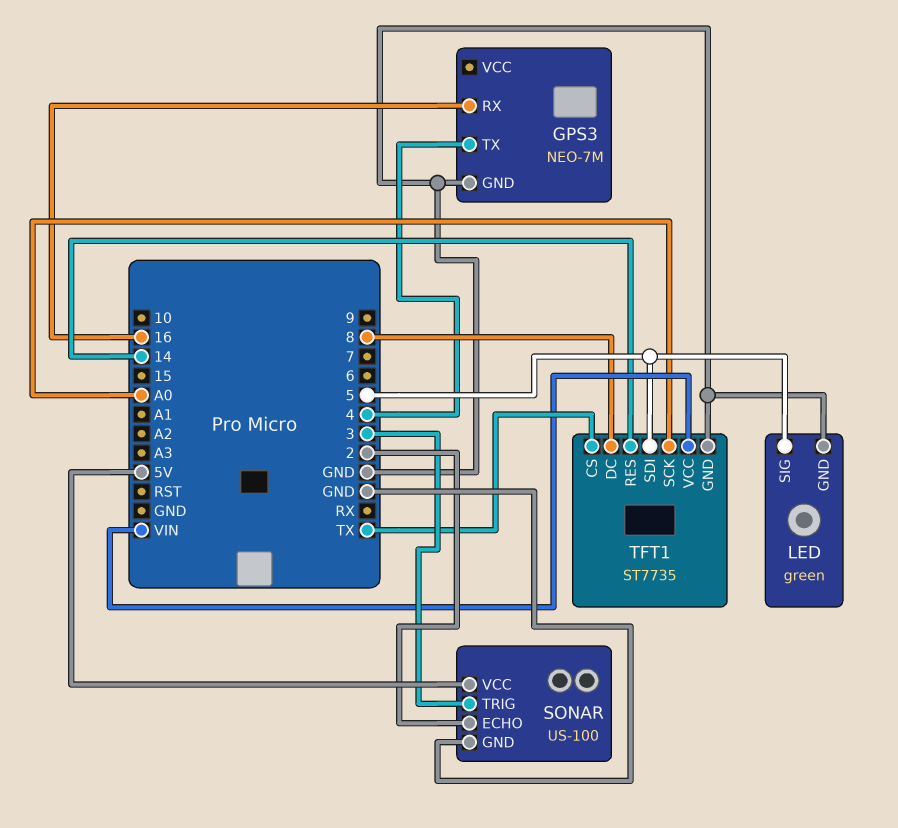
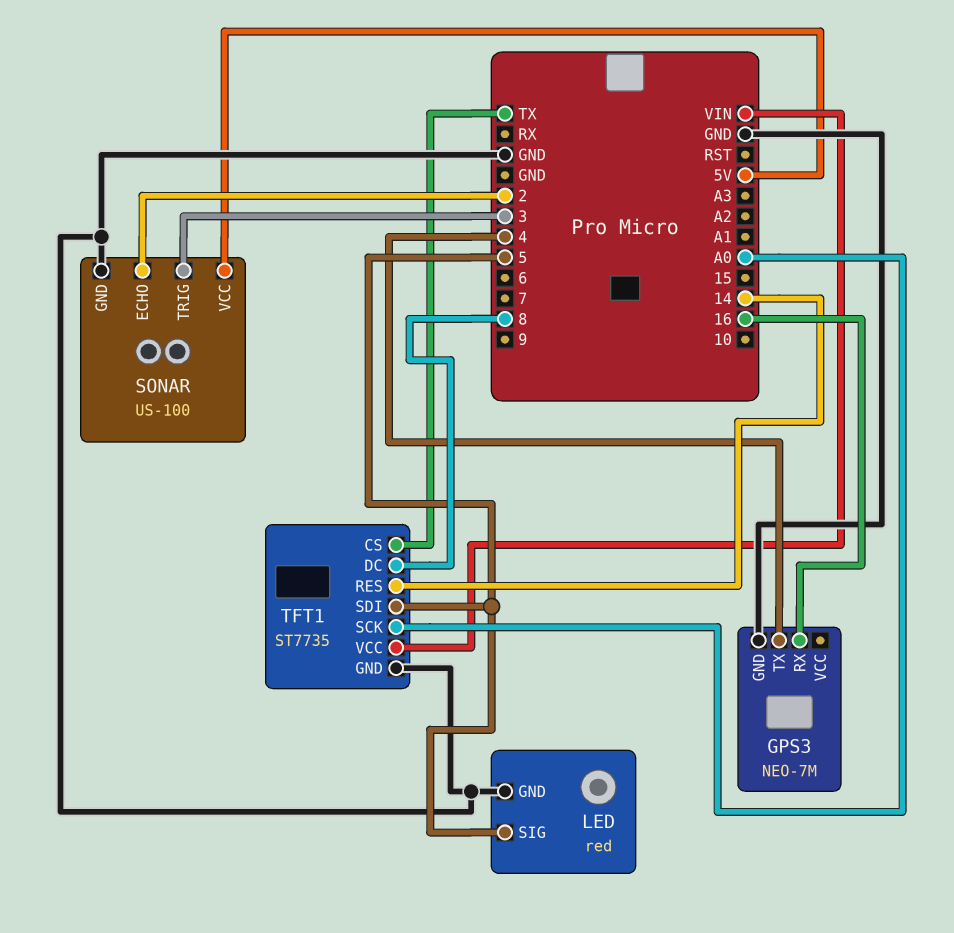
LED: green -> red

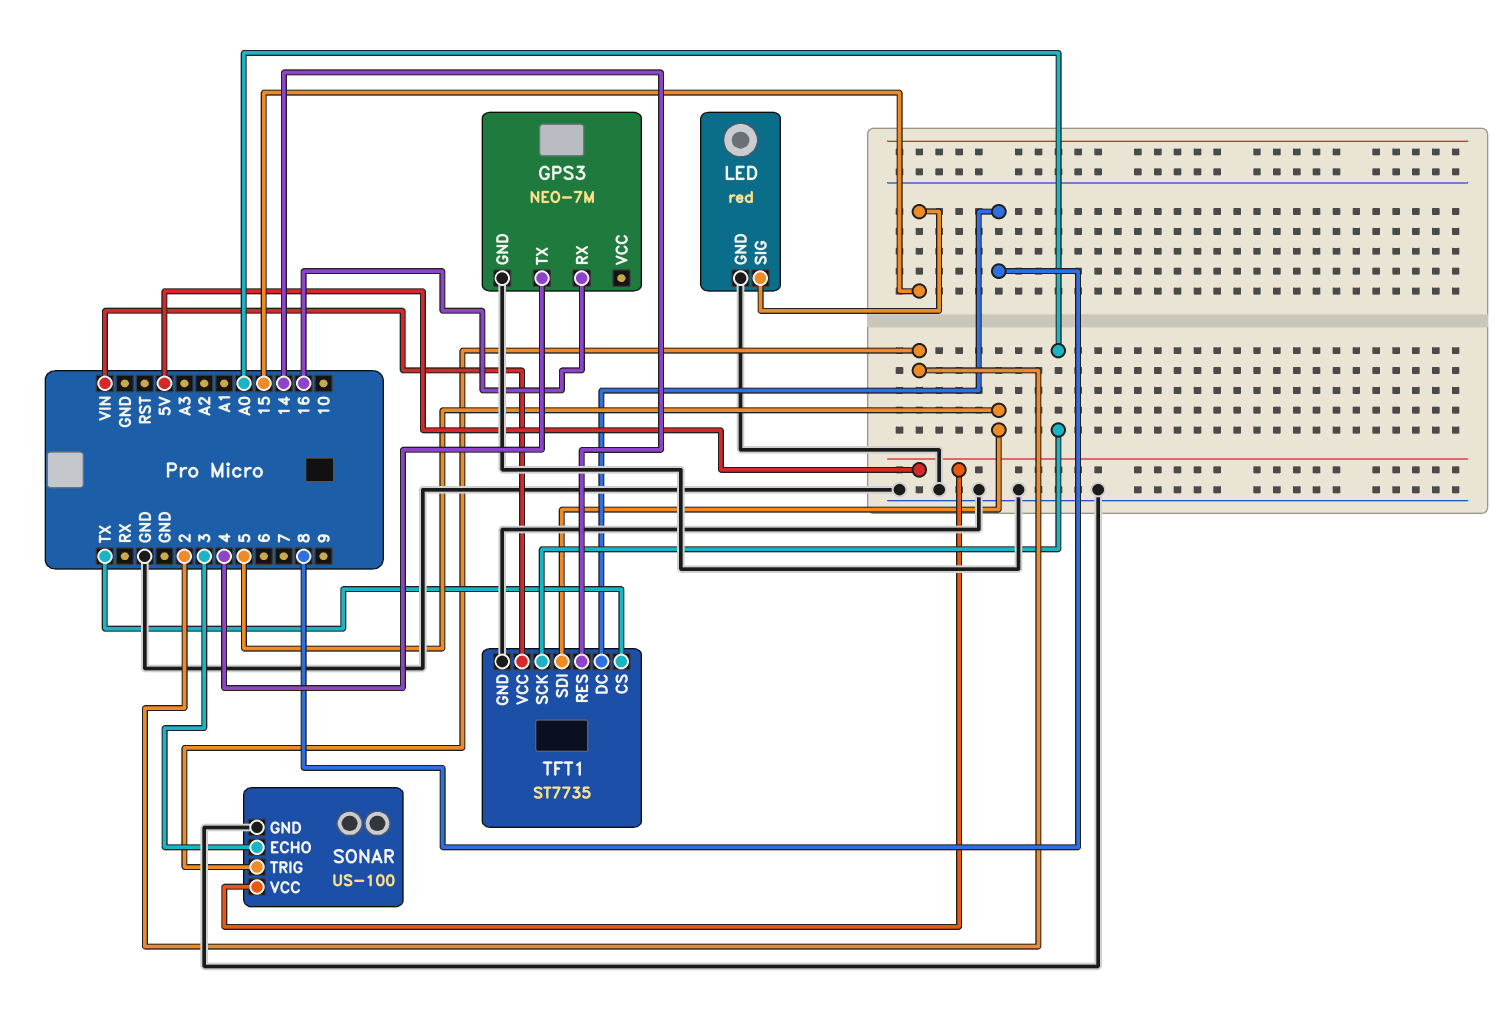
LED pin SIG: 5 -> 15
SONAR pin ECHO: 2 -> 3
SONAR pin TRIG: 3 -> 2

